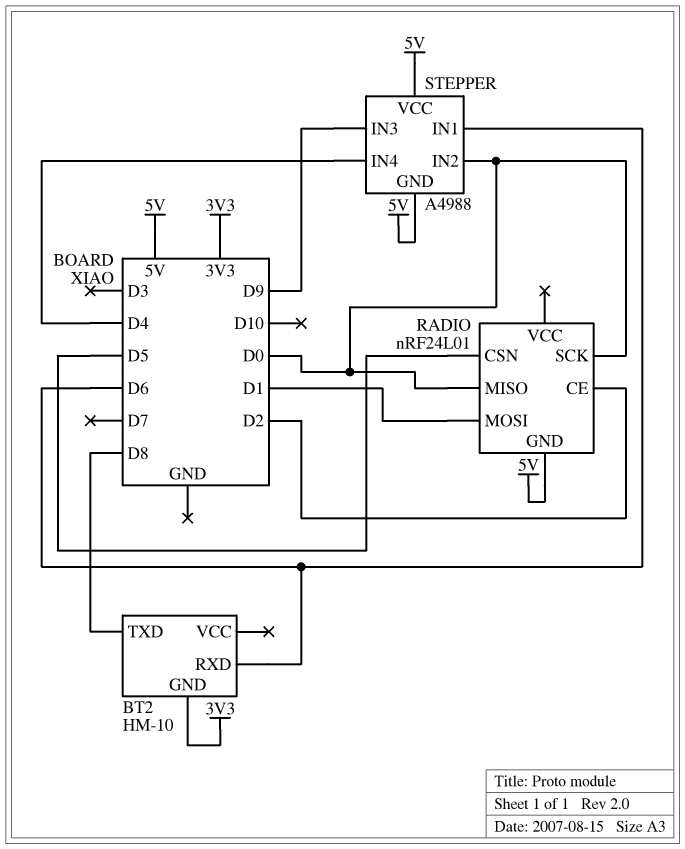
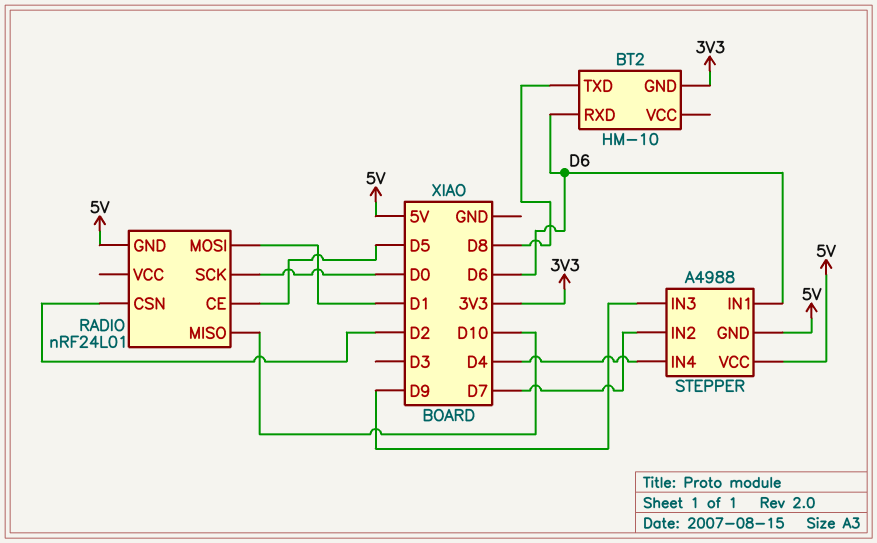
RADIO pin CE: D2 -> D5
RADIO pin CSN: D5 -> D2
RADIO pin MISO: D0 -> D10
STEPPER pin IN2: D0 -> D7

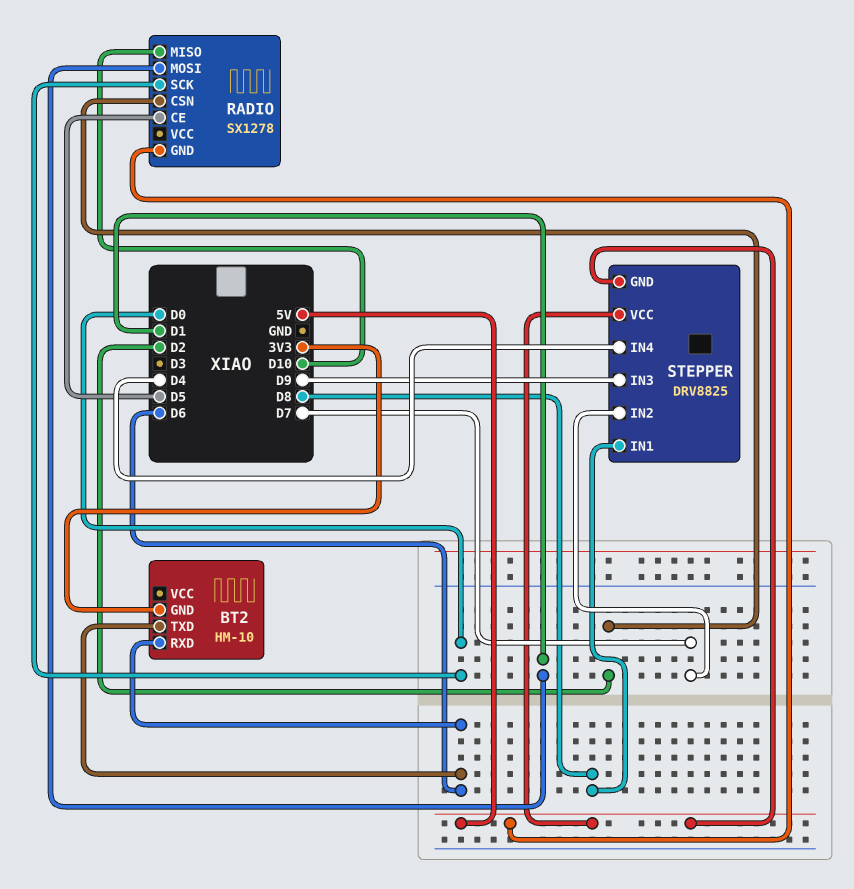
BT2 pin TXD: D8 -> D6
RADIO: nRF24L01 -> SX1278
STEPPER: A4988 -> DRV8825
STEPPER pin IN1: D6 -> D8

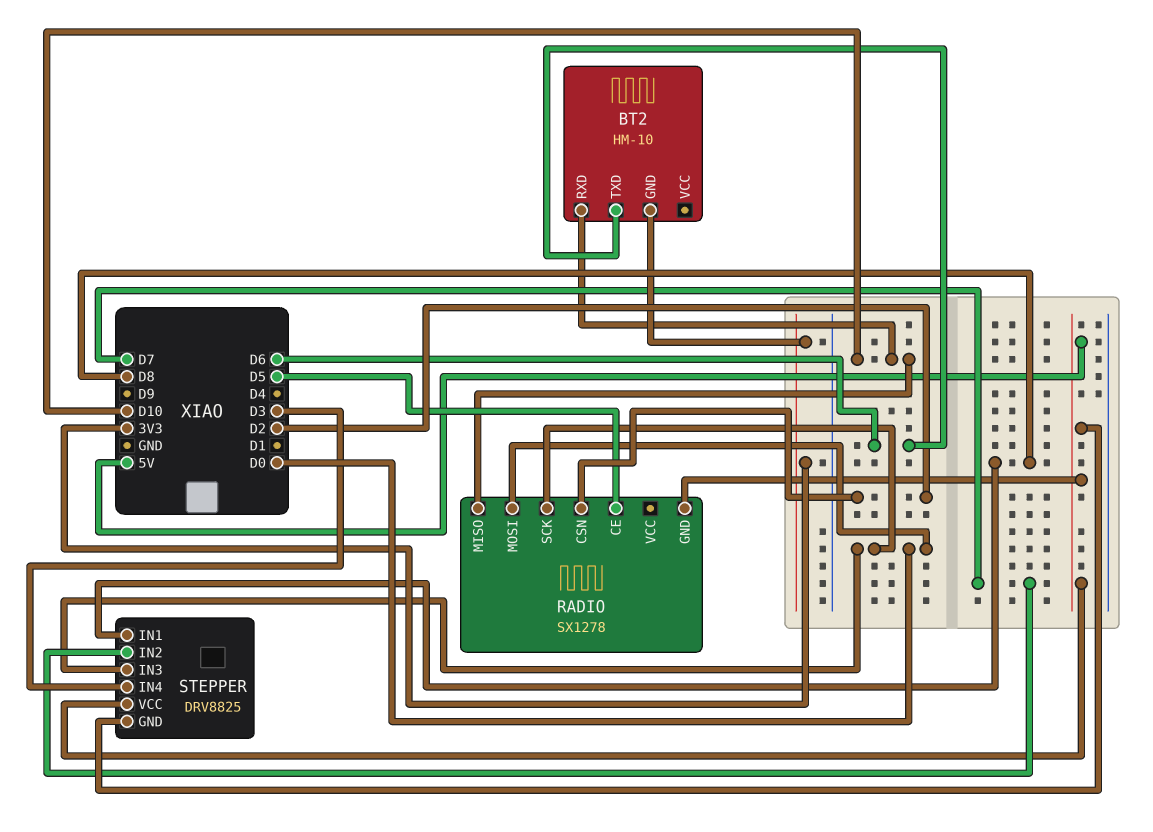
BT2 pin RXD: D6 -> D10
RADIO pin MOSI: D1 -> D0
STEPPER pin IN3: D9 -> D0
STEPPER pin IN4: D4 -> D3

